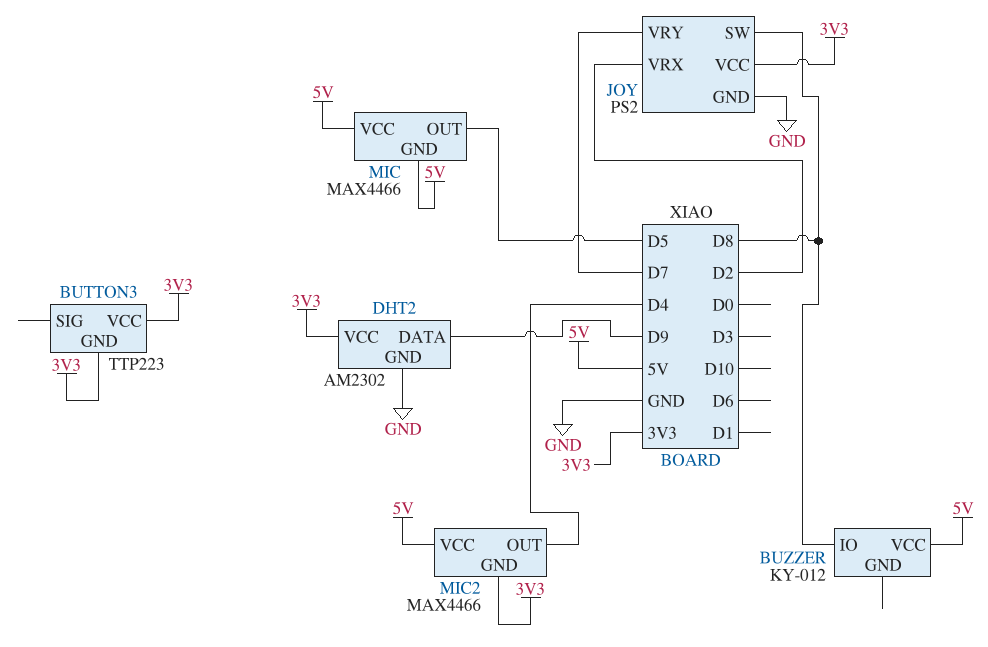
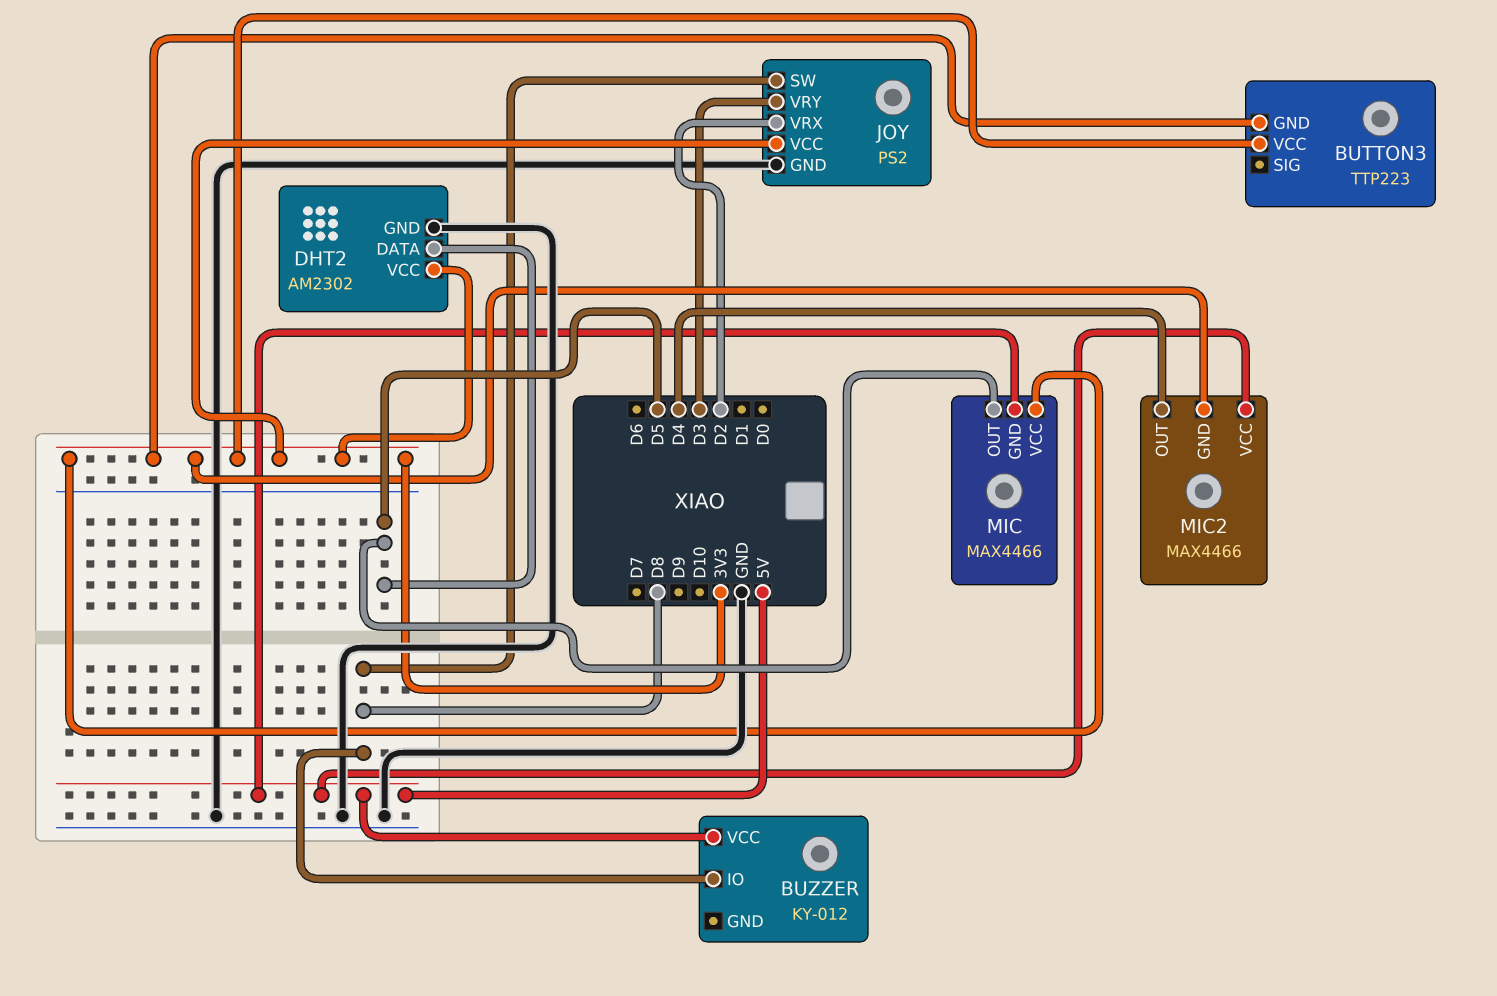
DHT2 pin DATA: D9 -> D5
JOY pin VRY: D7 -> D3
MIC pin VCC: 5V -> 3V3

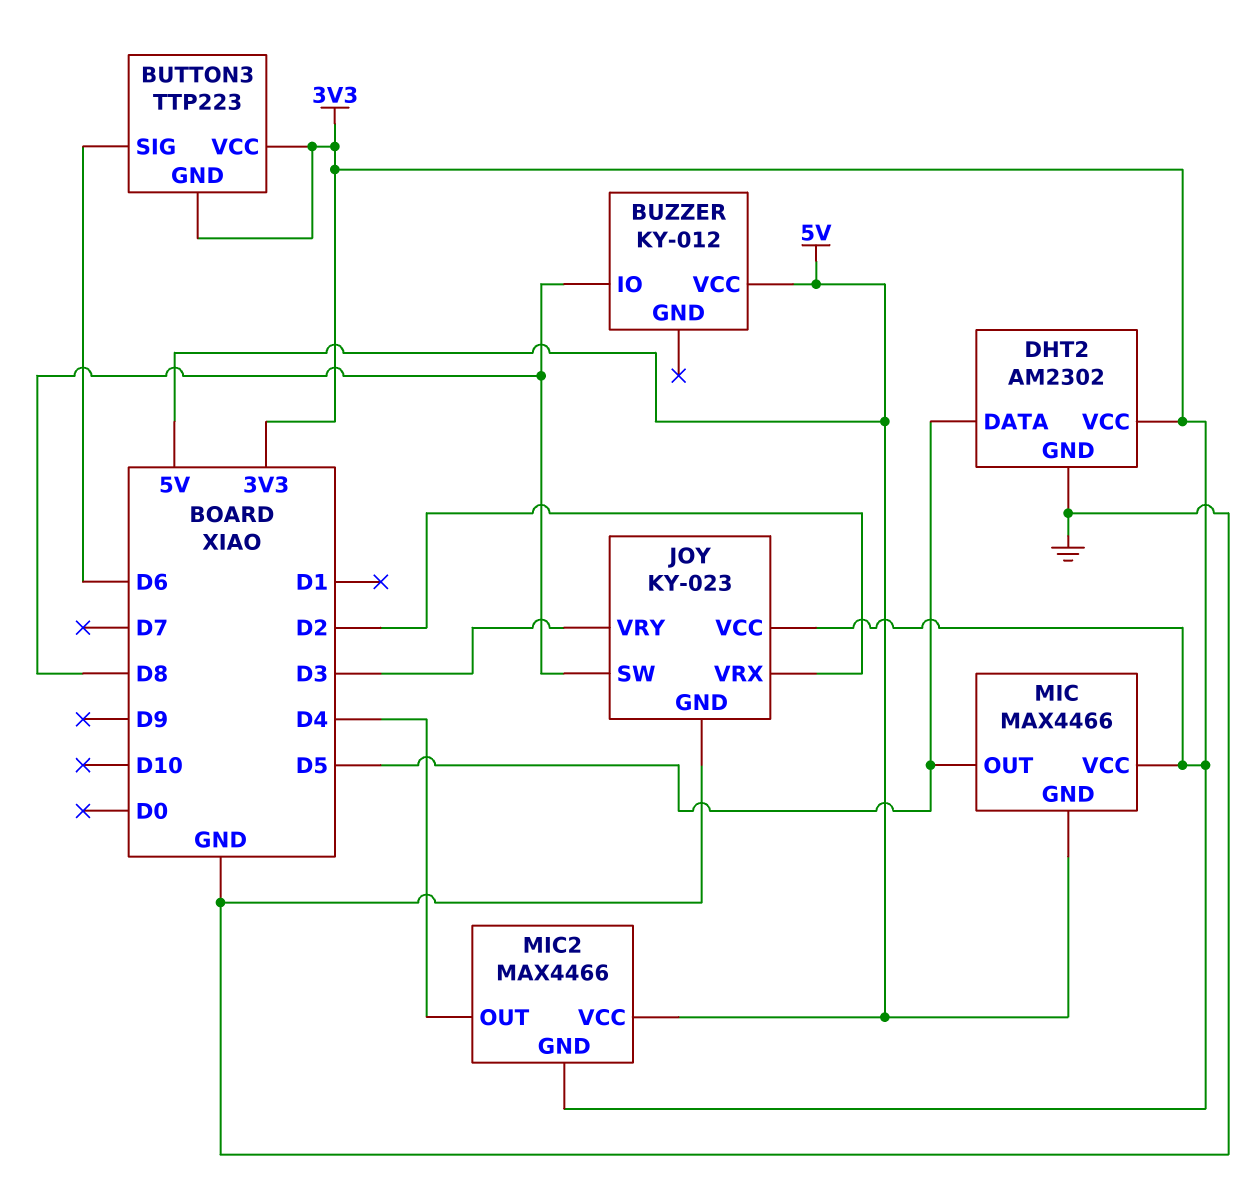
BUTTON3 pin SIG: none -> D6
JOY: PS2 -> KY-023

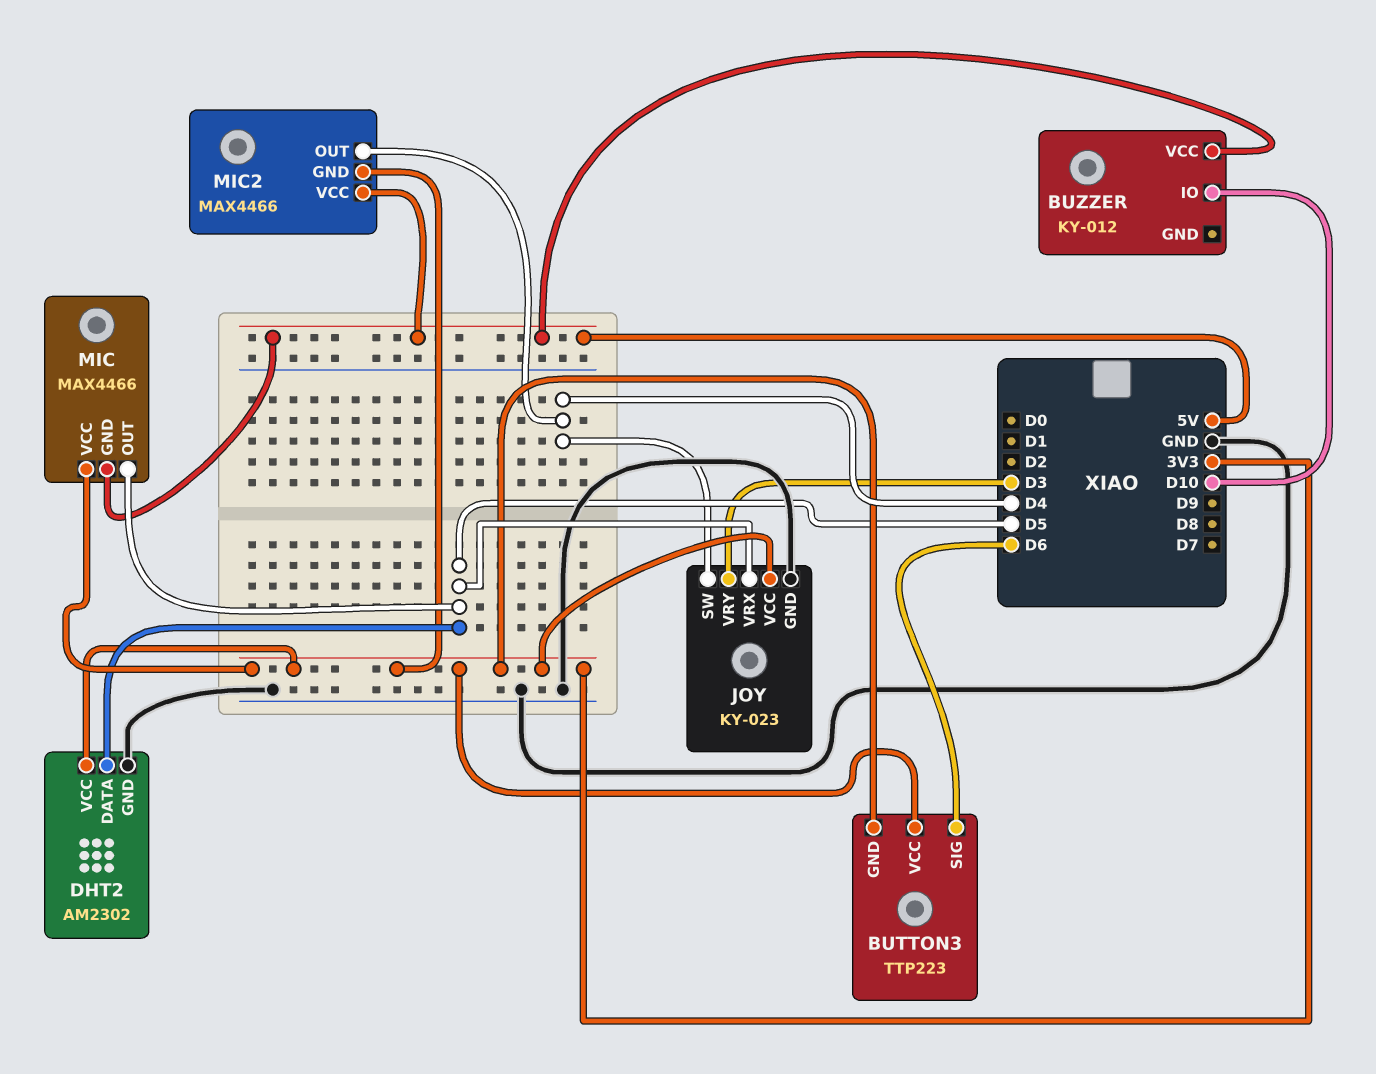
BUZZER pin IO: D8 -> D10
JOY pin SW: D8 -> D4
JOY pin VRX: D2 -> D5

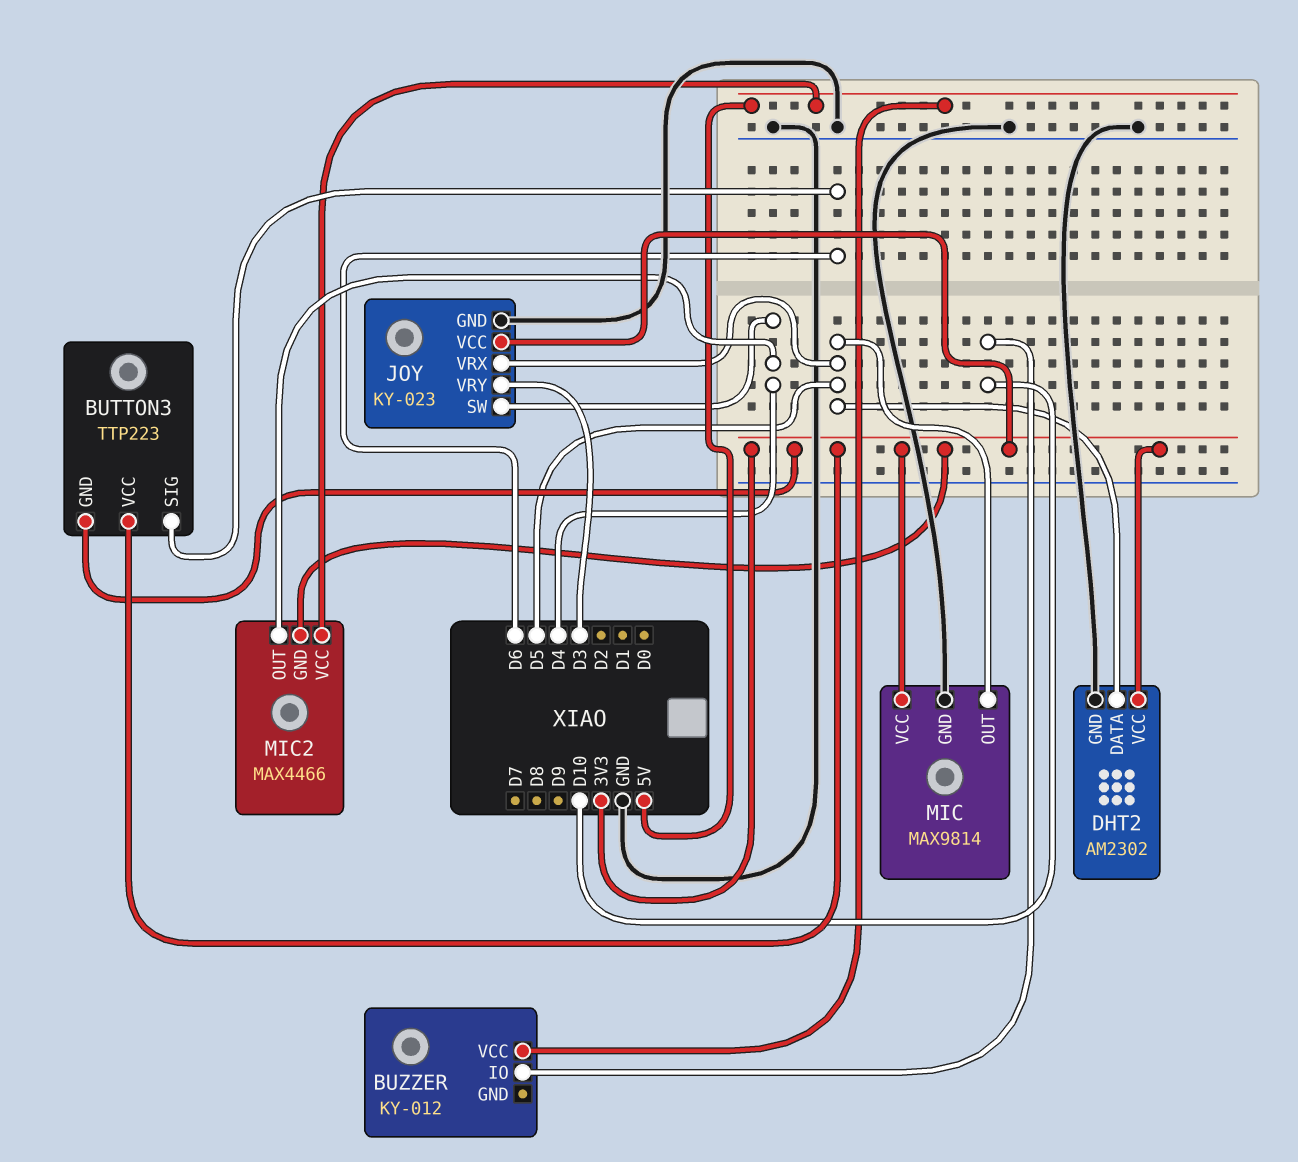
MIC: MAX4466 -> MAX9814
MIC pin GND: 5V -> GND

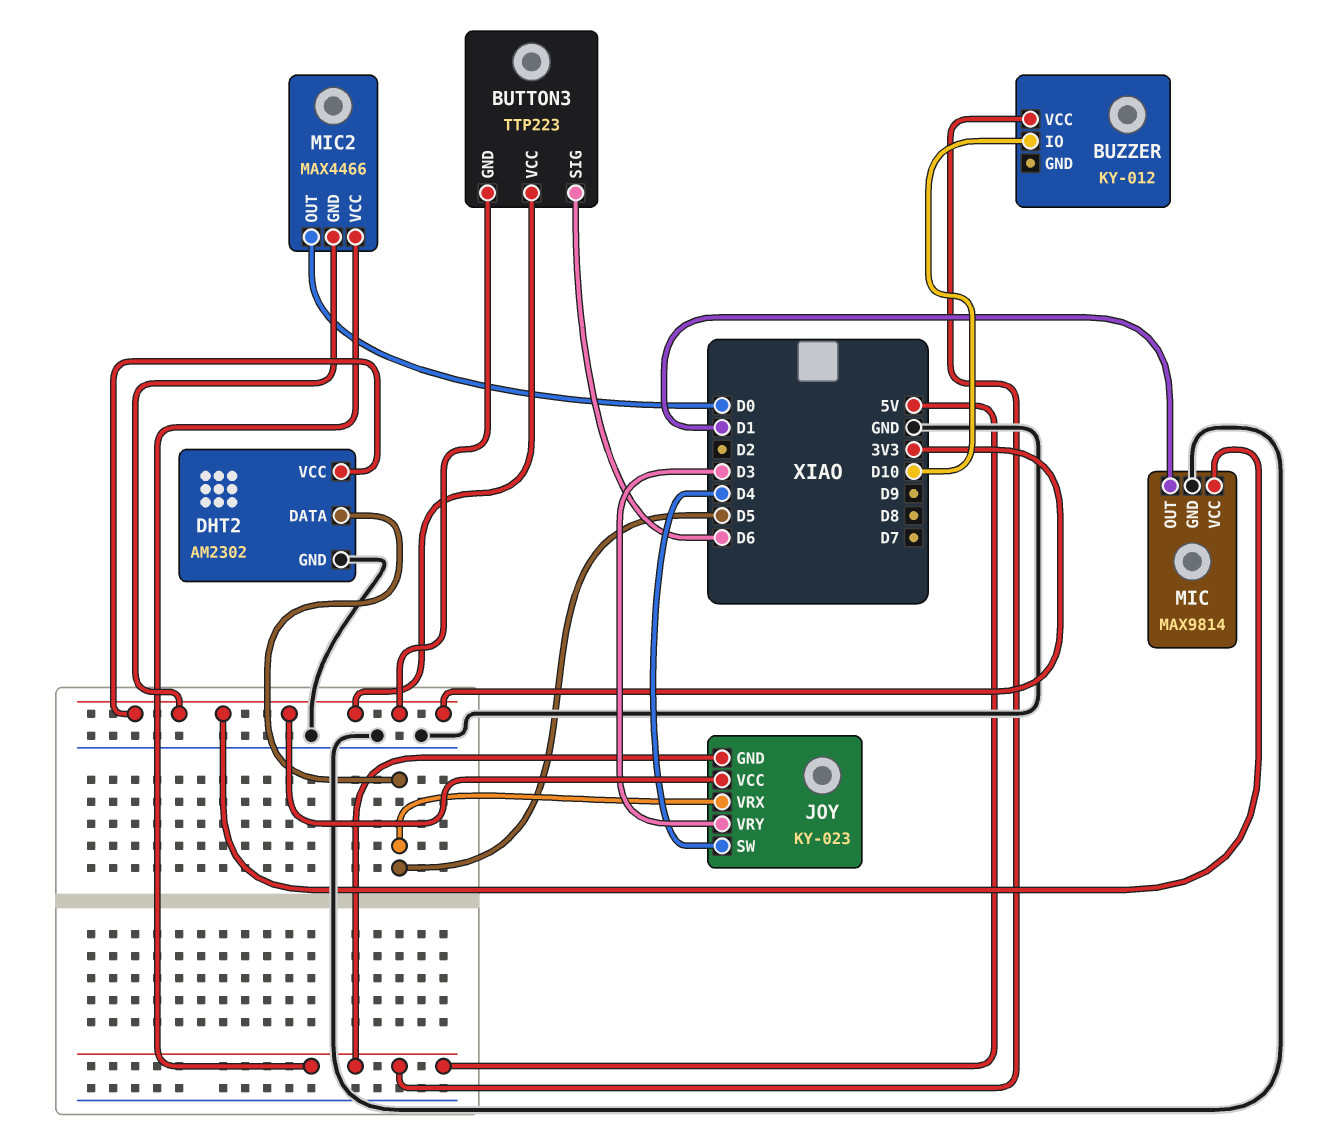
JOY pin GND: GND -> 5V
MIC pin OUT: D5 -> D1
MIC2 pin OUT: D4 -> D0

